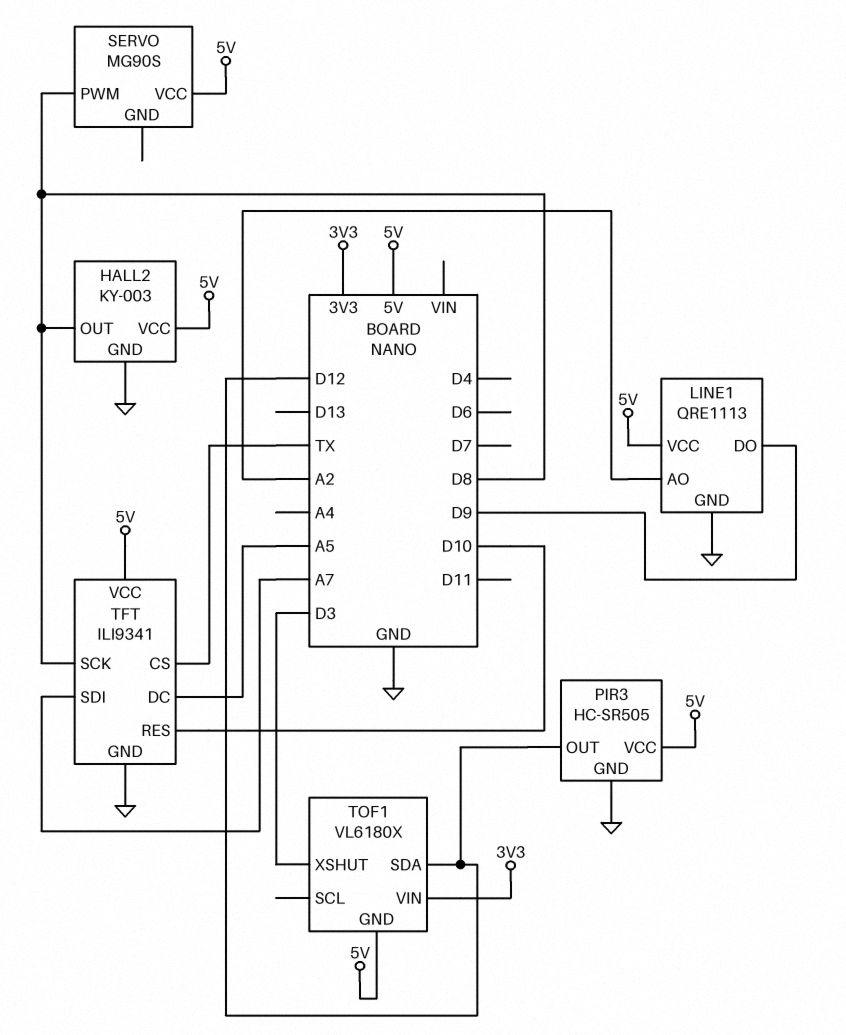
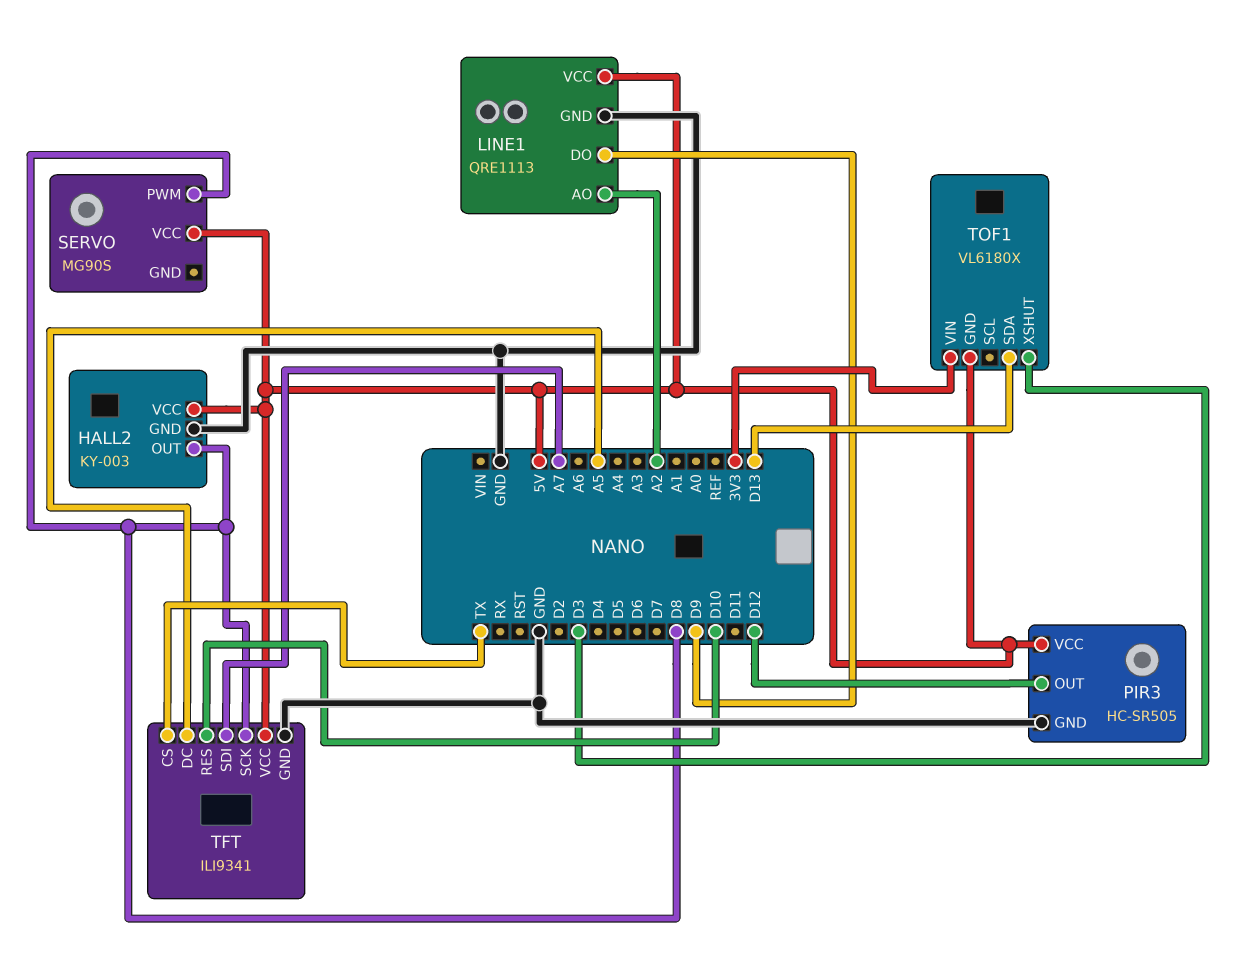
TOF1 pin SDA: D12 -> D13

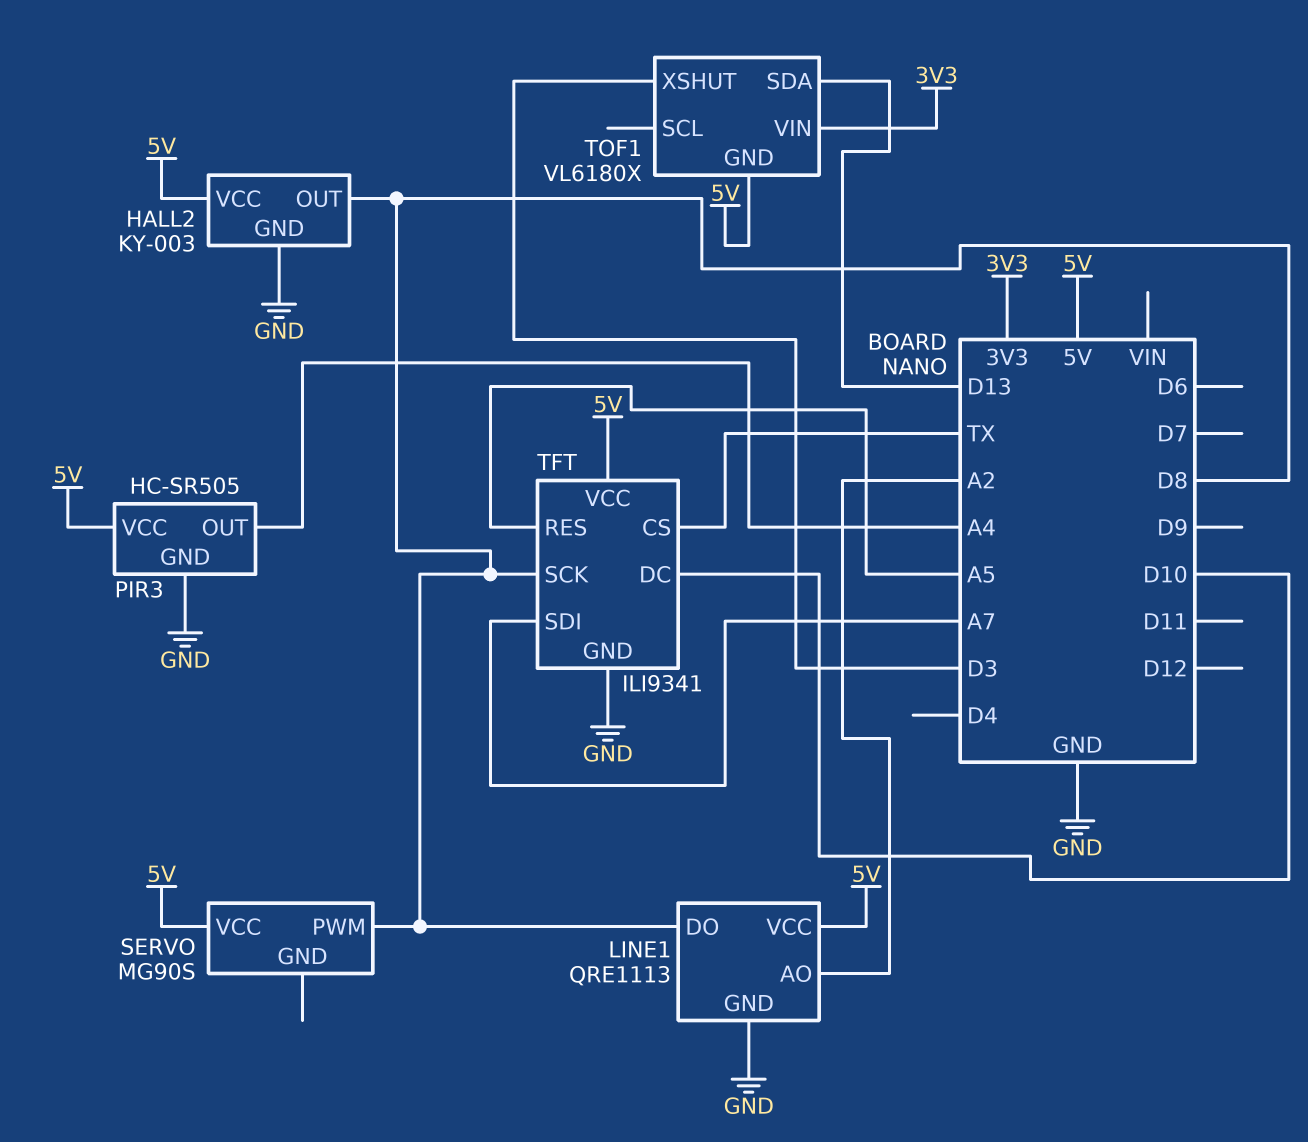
LINE1 pin DO: D9 -> D8
PIR3 pin OUT: D12 -> A4
TFT pin DC: A5 -> D10
TFT pin RES: D10 -> A5

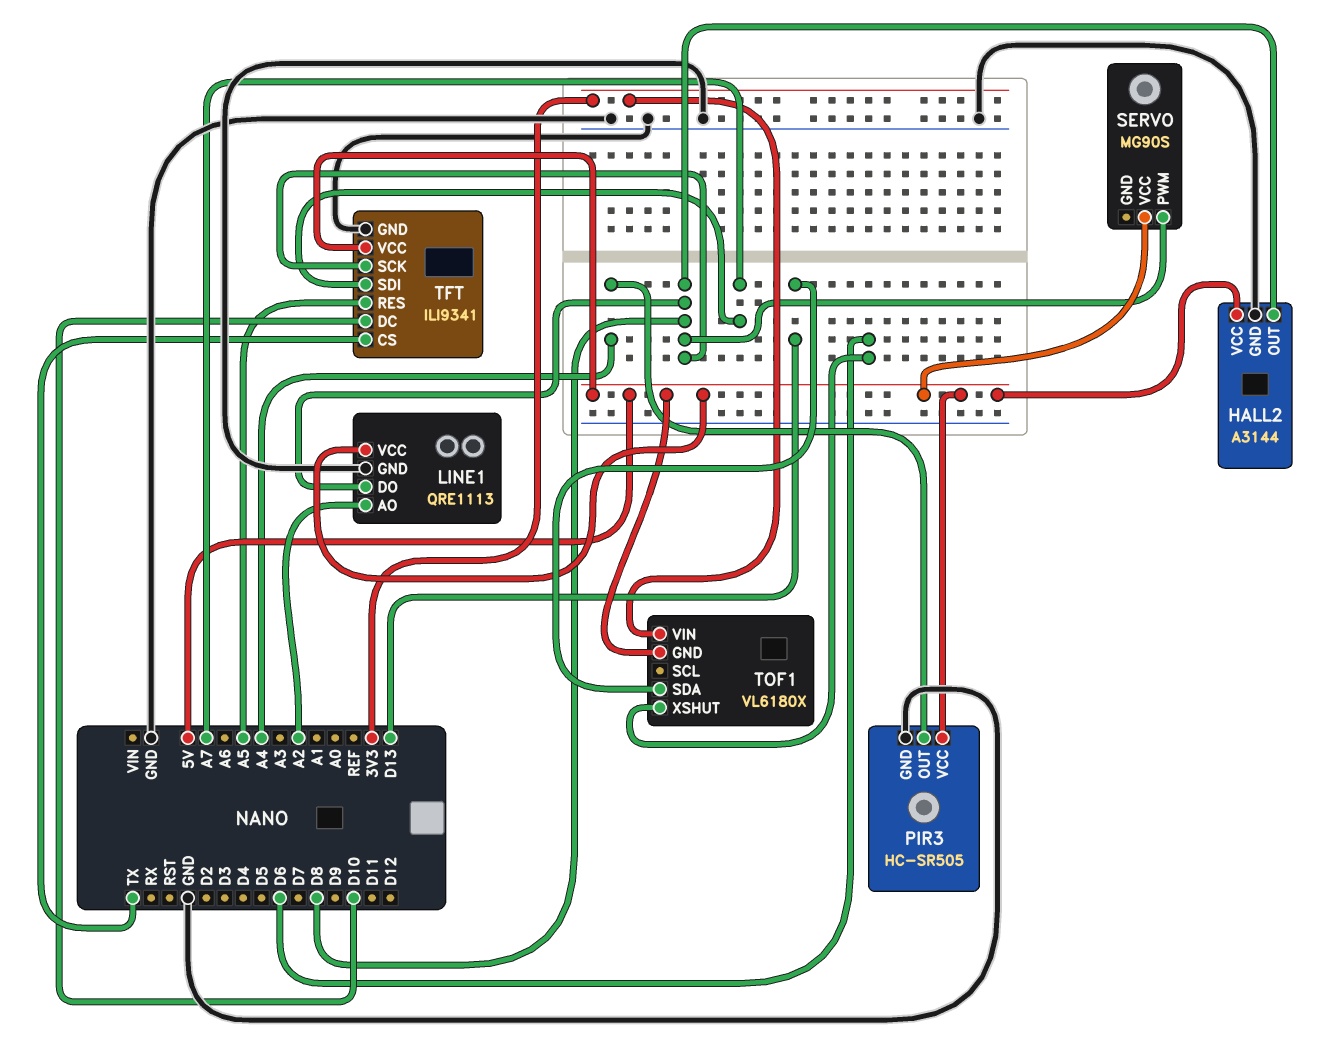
HALL2: KY-003 -> A3144
TOF1 pin XSHUT: D3 -> D6

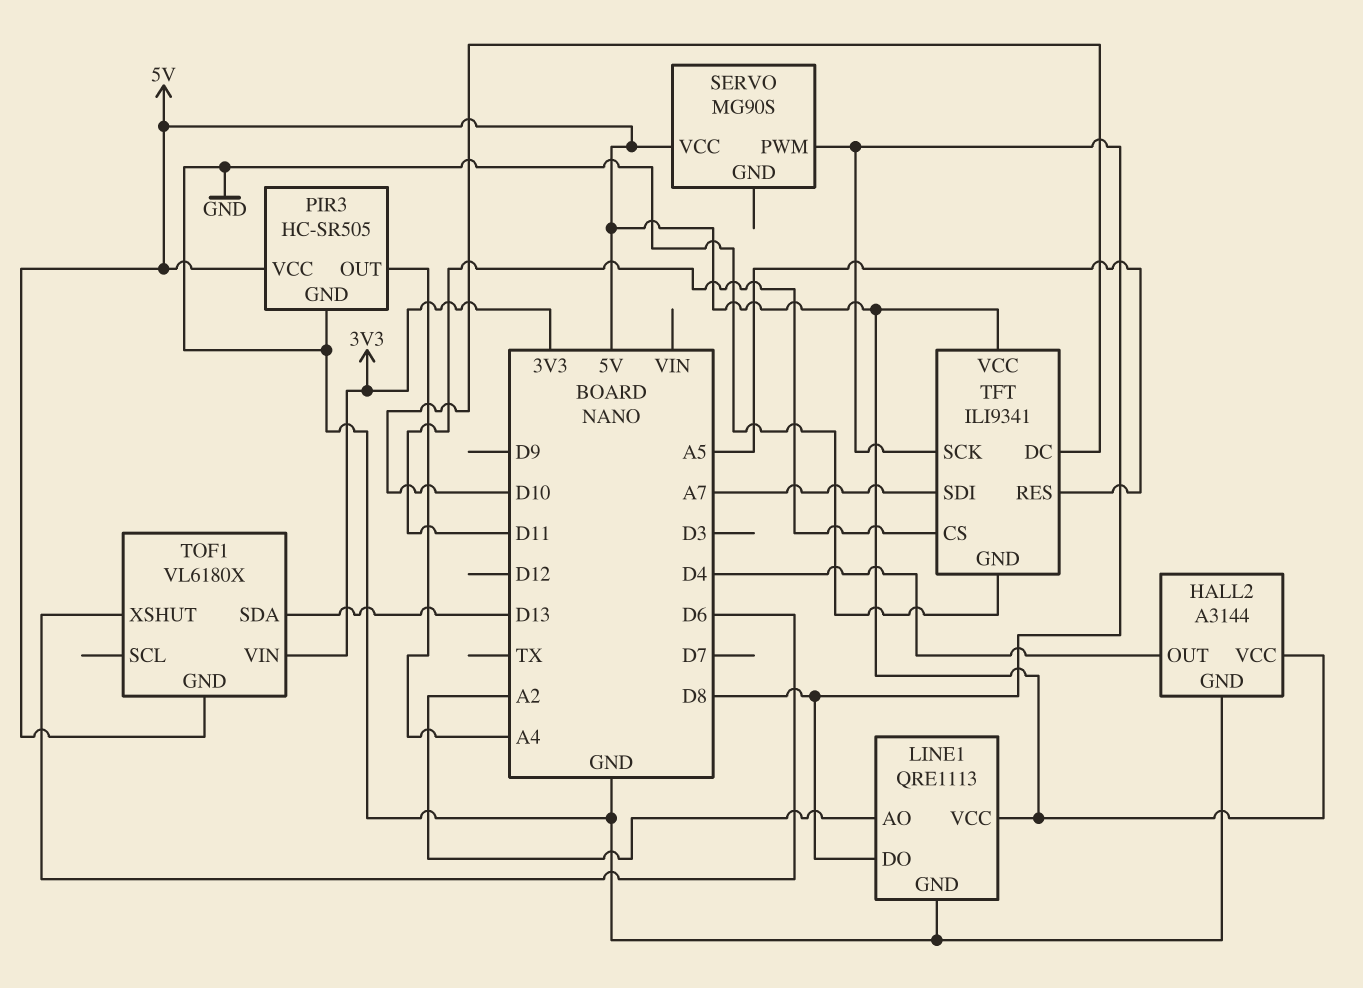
HALL2 pin OUT: D8 -> D4
TFT pin CS: TX -> D11

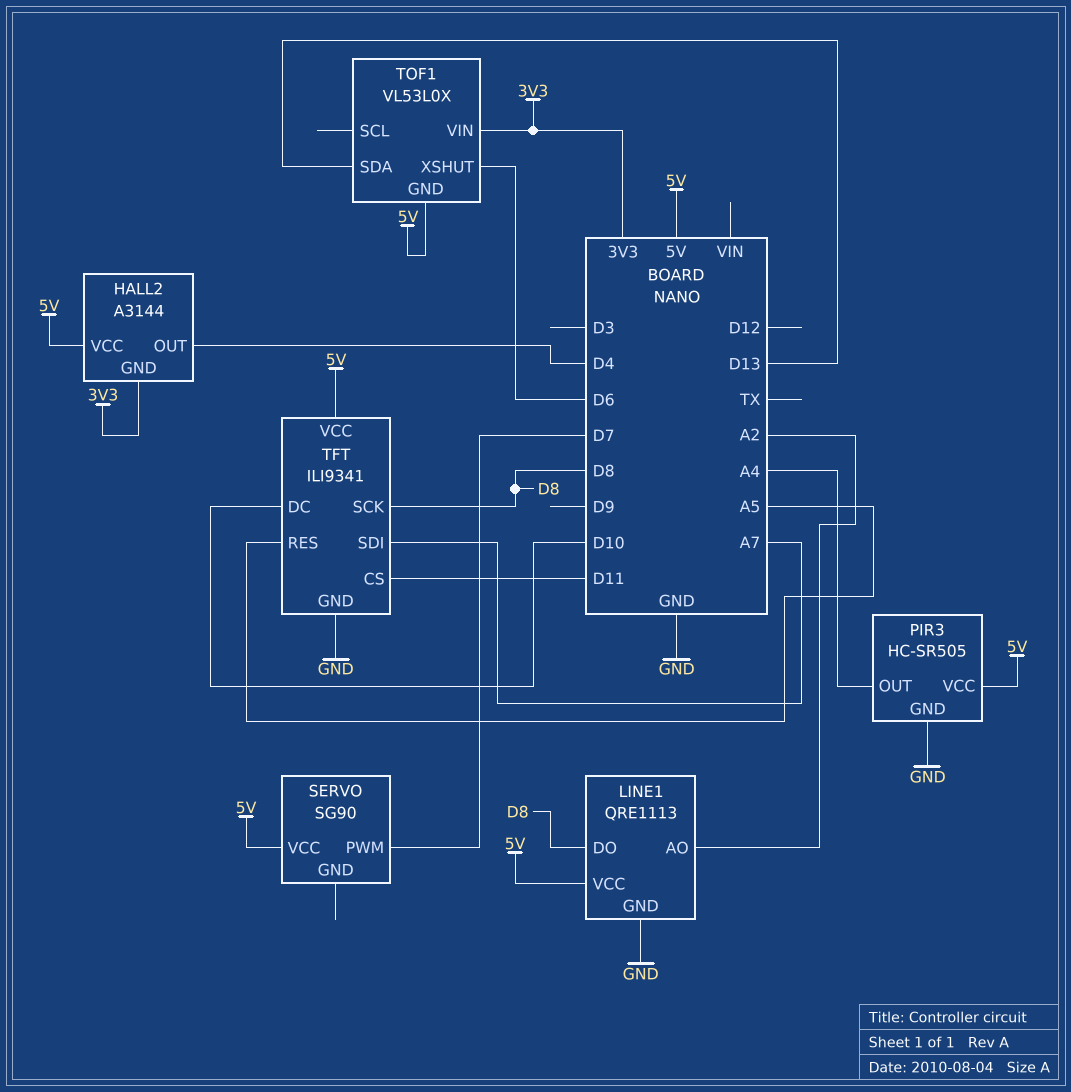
HALL2 pin GND: GND -> 3V3
SERVO: MG90S -> SG90
SERVO pin PWM: D8 -> D7
TOF1: VL6180X -> VL53L0X

